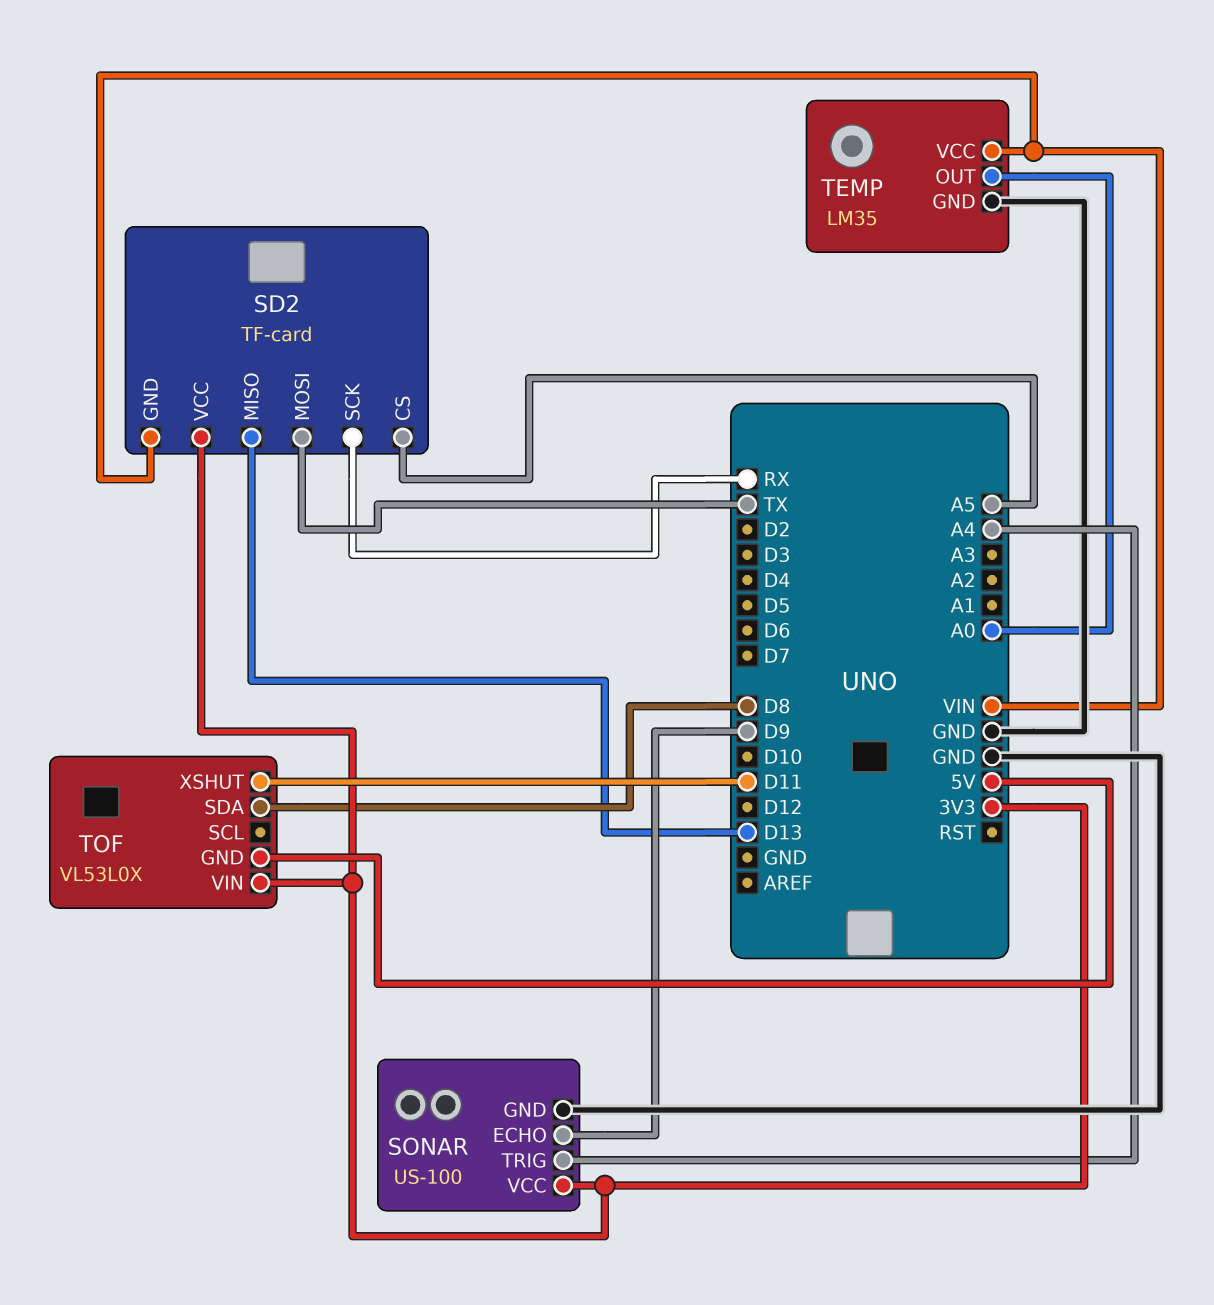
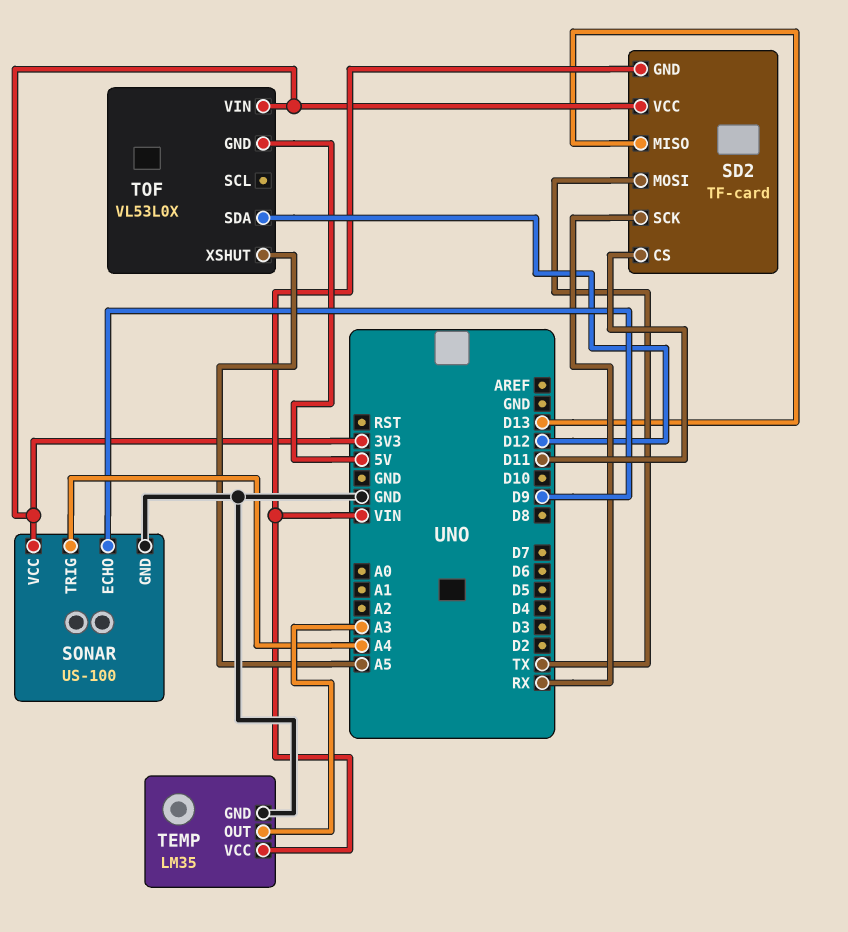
SD2 pin CS: A5 -> D11
TEMP pin OUT: A0 -> A3
TOF pin SDA: D8 -> D12
TOF pin XSHUT: D11 -> A5

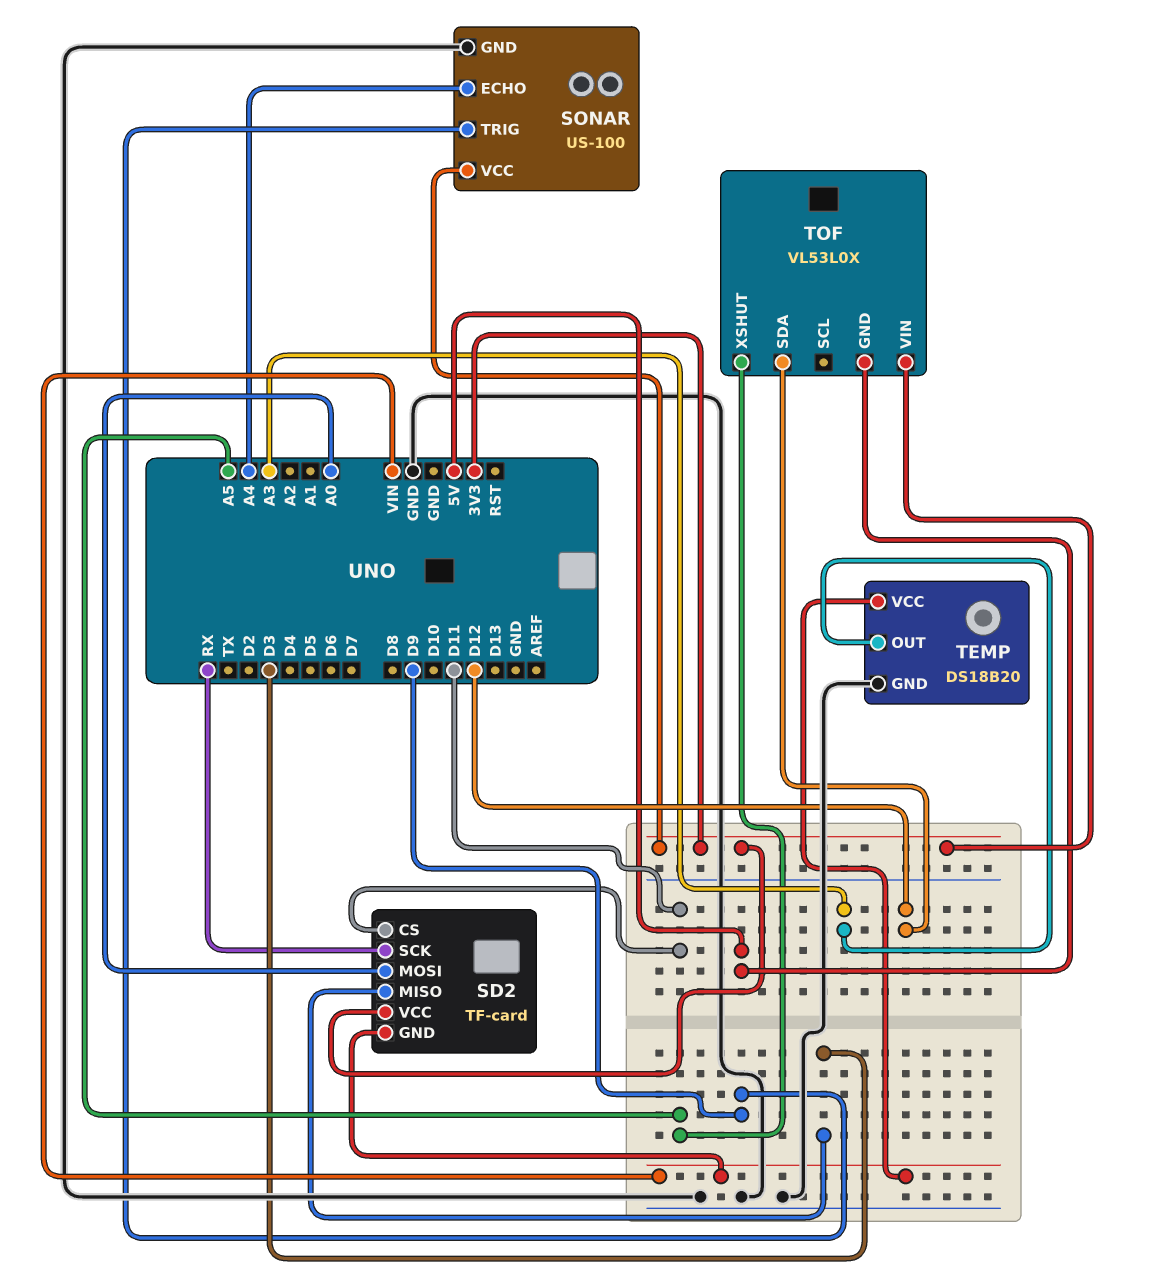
SD2 pin MISO: D13 -> D3
SD2 pin MOSI: TX -> A0
SONAR pin ECHO: D9 -> A4
SONAR pin TRIG: A4 -> D9
TEMP: LM35 -> DS18B20

